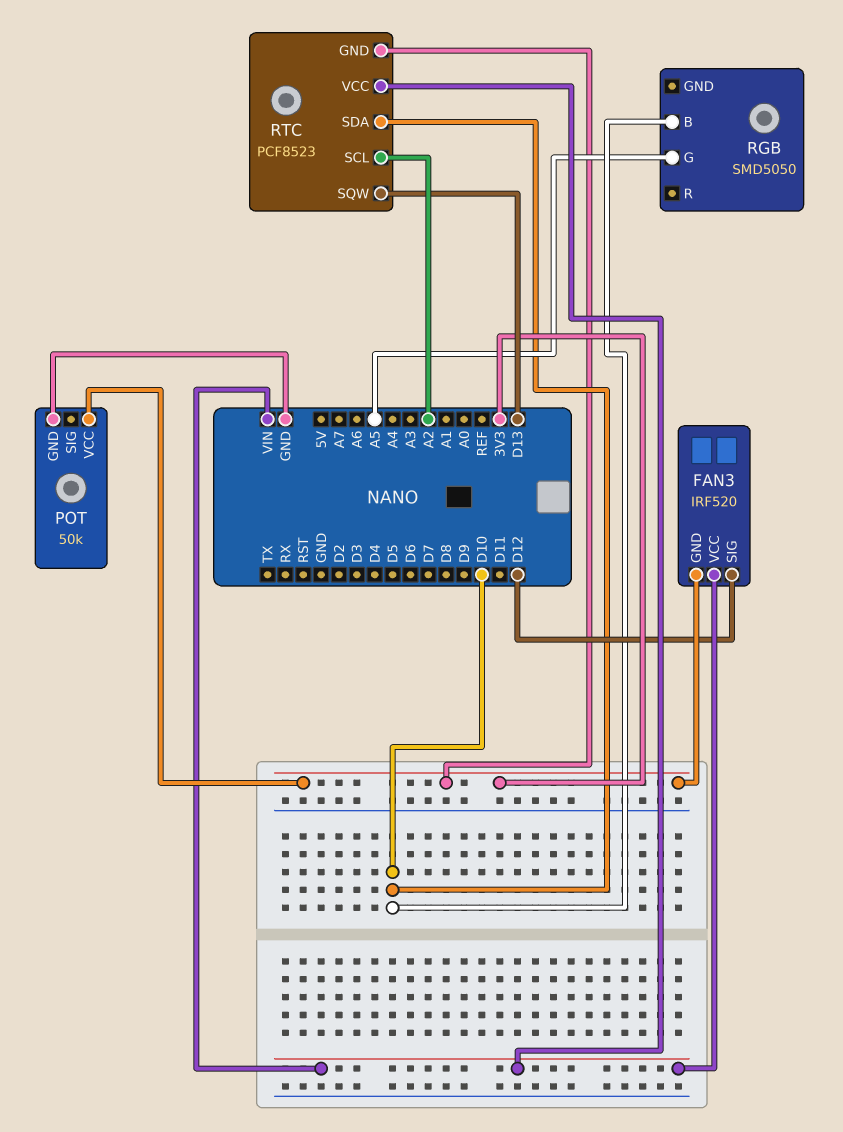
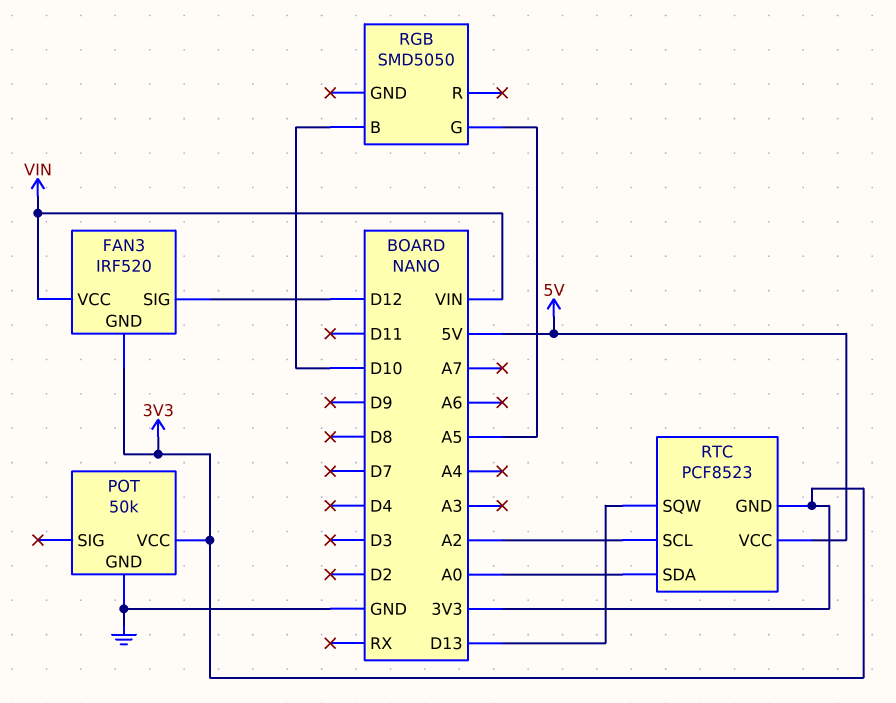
RTC pin SDA: D10 -> A0
RTC pin VCC: VIN -> 5V

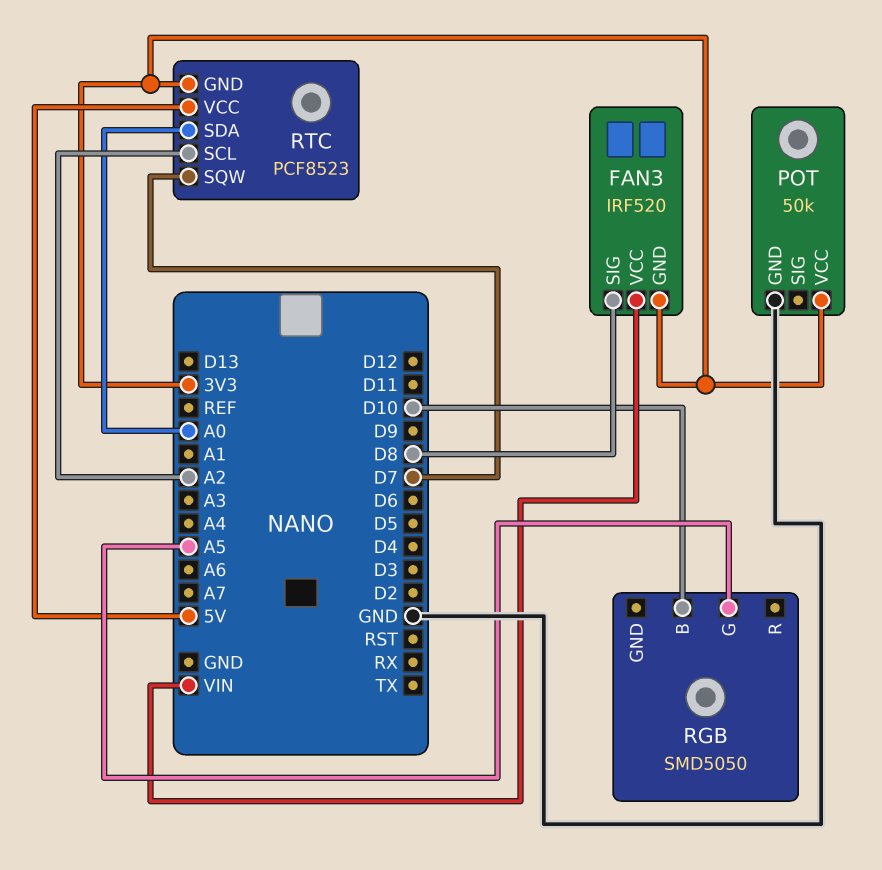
FAN3 pin SIG: D12 -> D8
RTC pin SQW: D13 -> D7

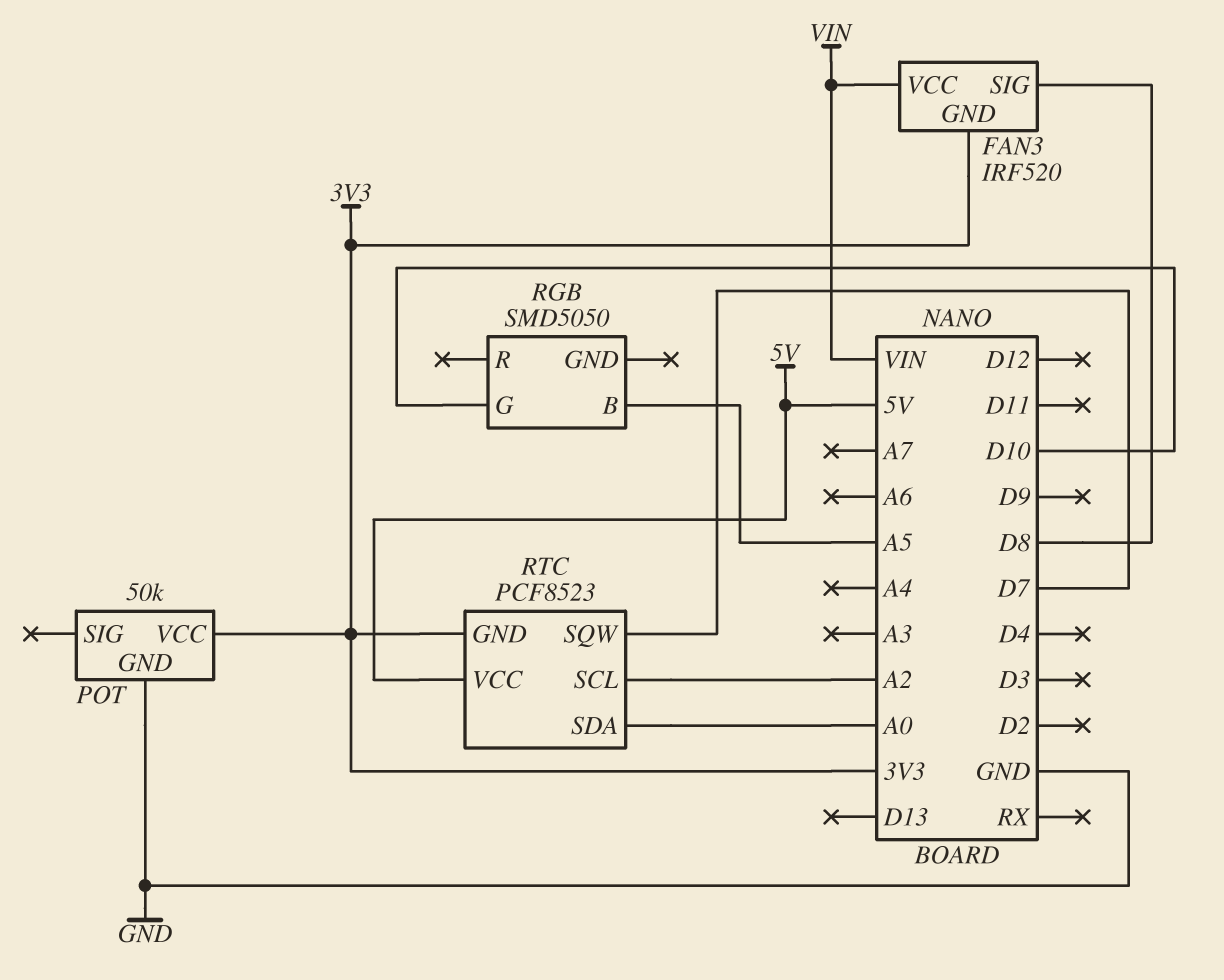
RGB pin B: D10 -> A5
RGB pin G: A5 -> D10

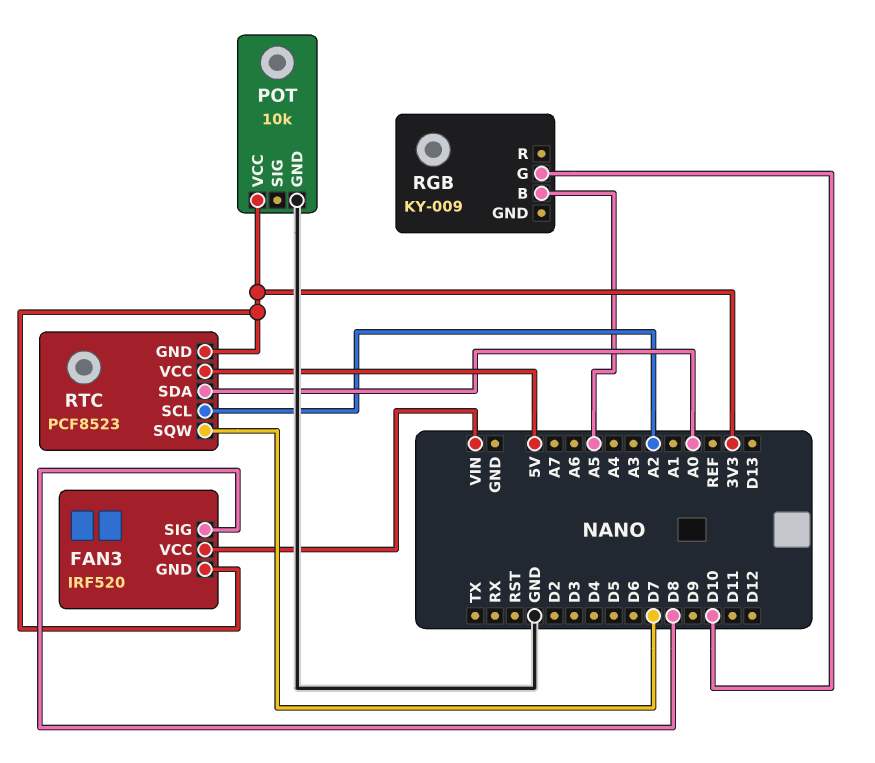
POT: 50k -> 10k
RGB: SMD5050 -> KY-009

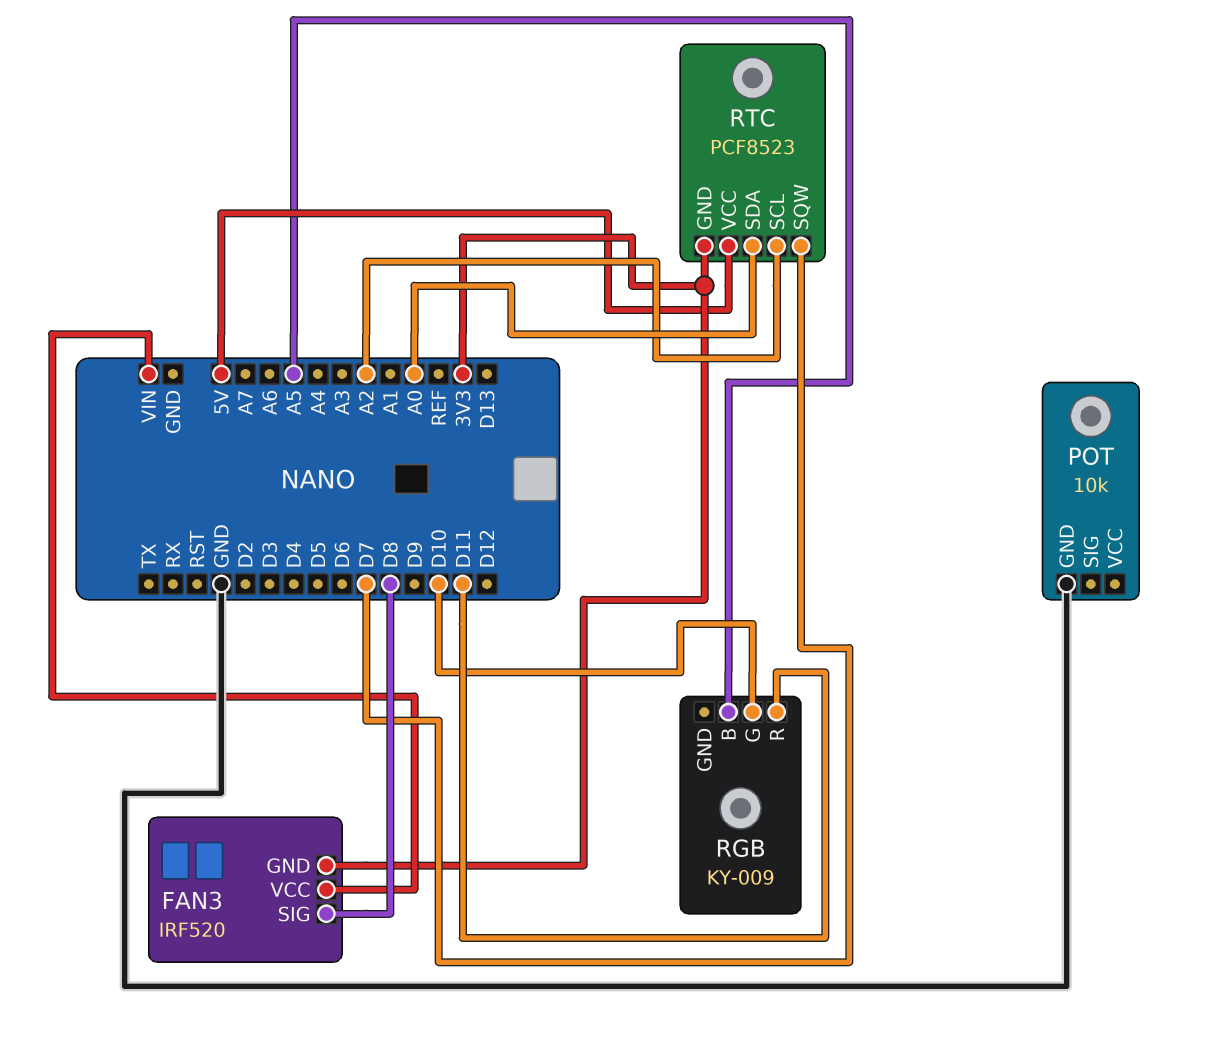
POT pin VCC: 3V3 -> none
RGB pin R: none -> D11

